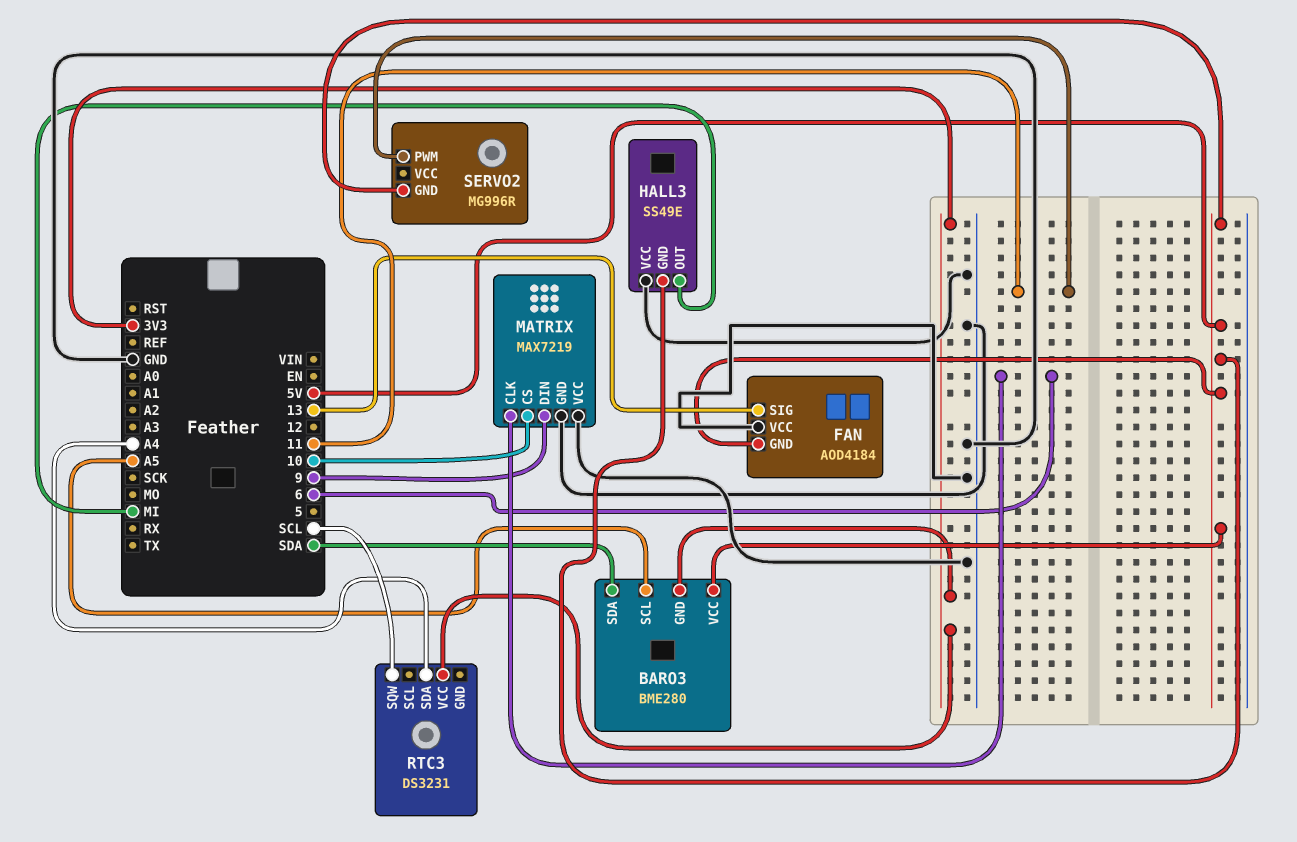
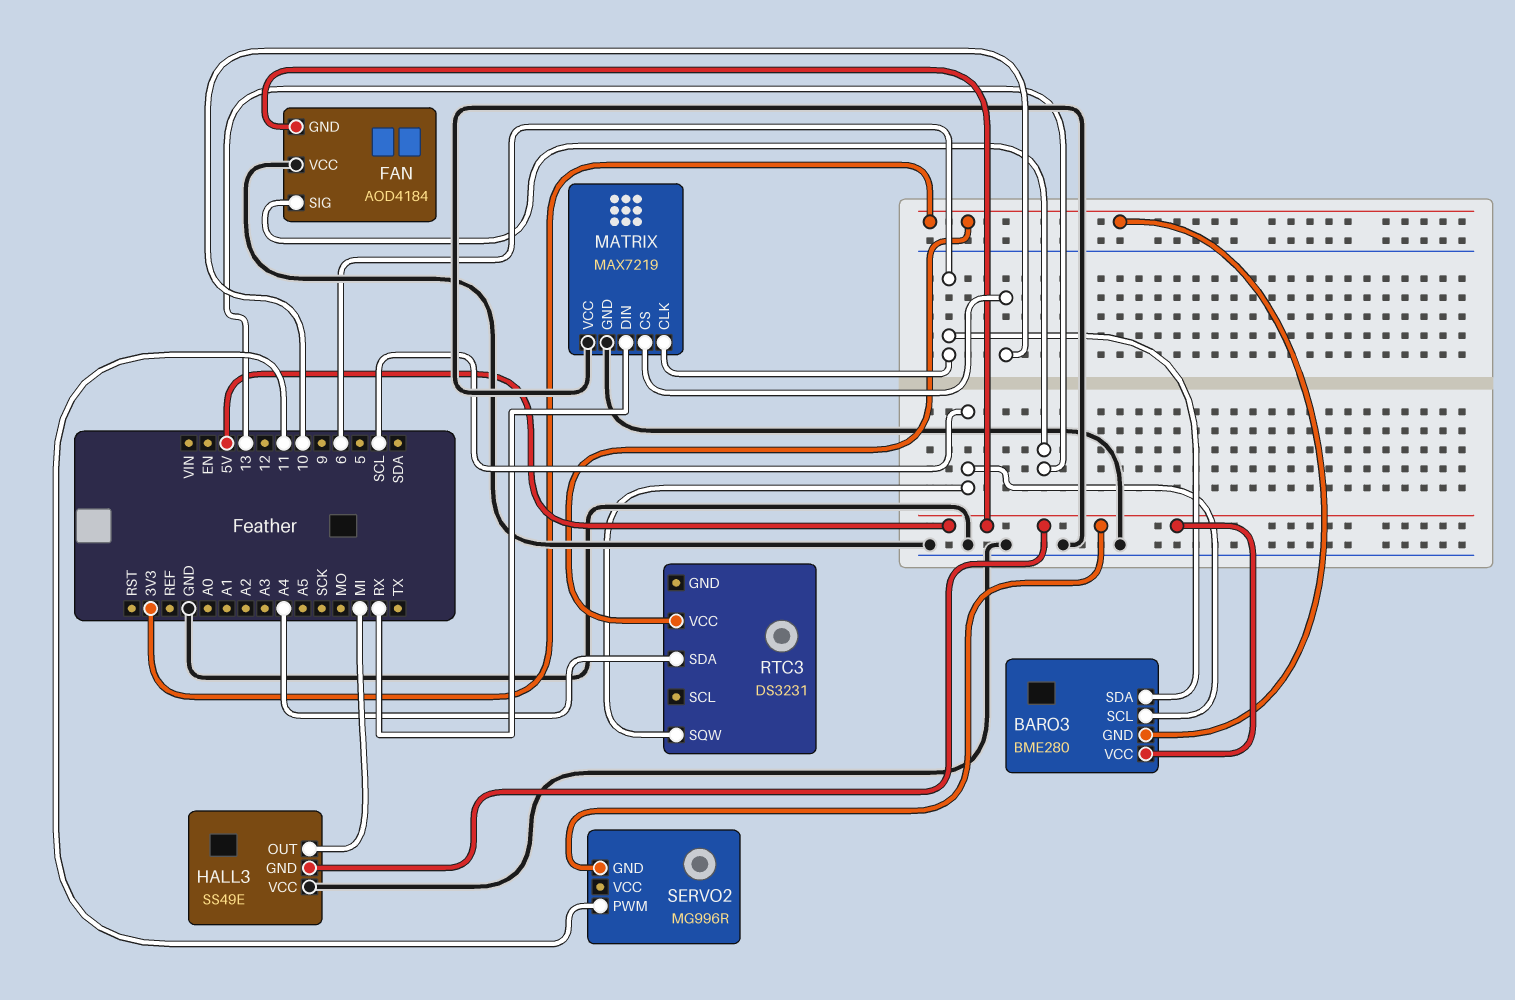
BARO3 pin SCL: A5 -> SCL
BARO3 pin SDA: SDA -> 6
MATRIX pin DIN: 9 -> RX

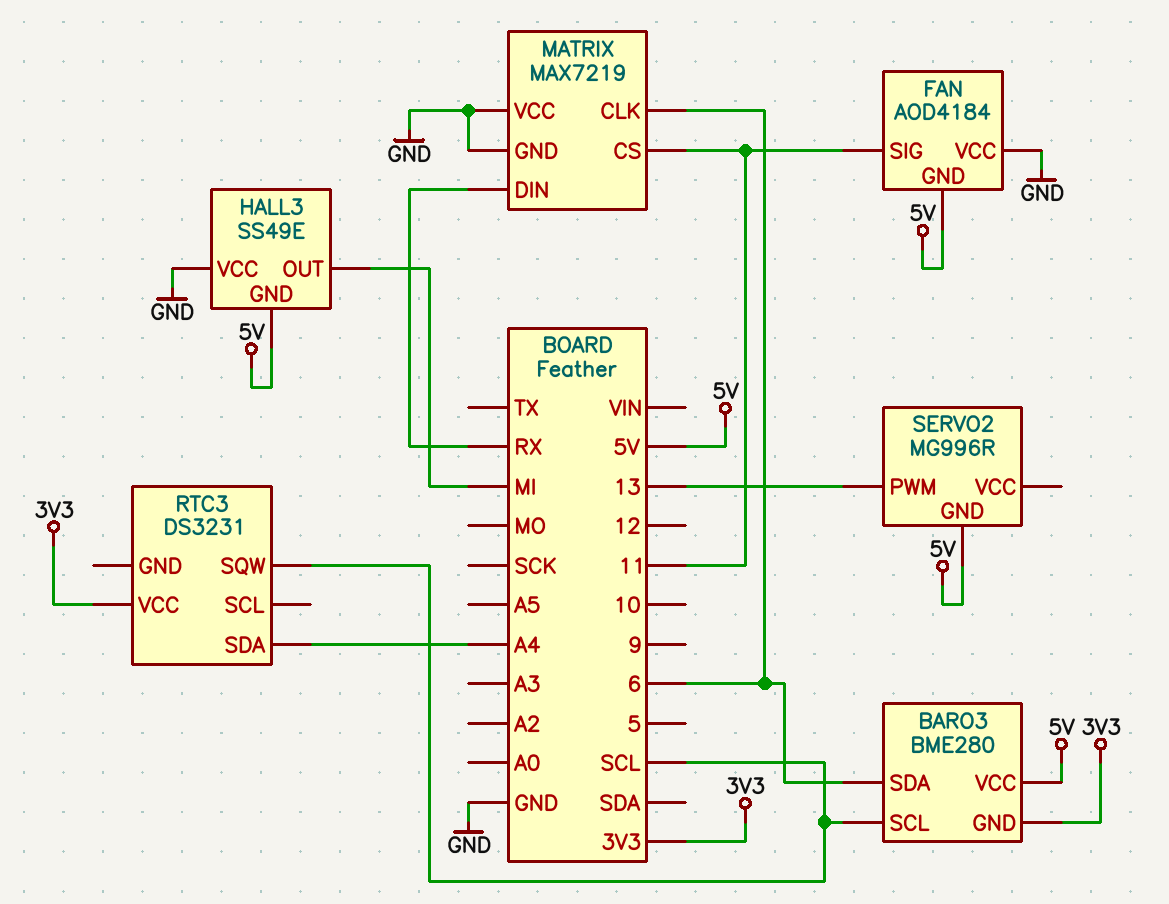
FAN pin SIG: 13 -> 11
MATRIX pin CS: 10 -> 11
SERVO2 pin PWM: 11 -> 13

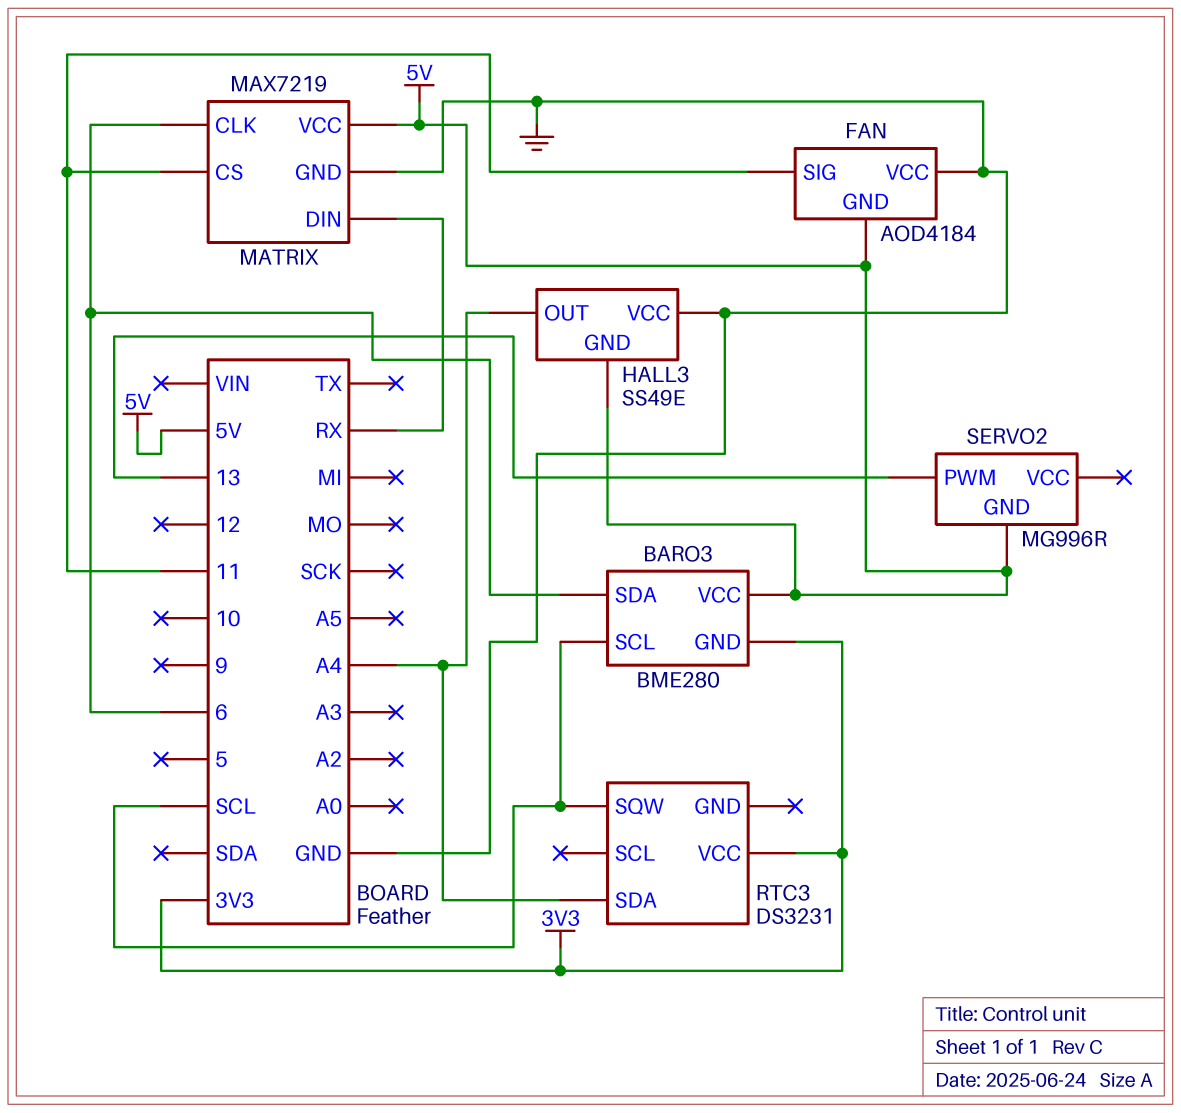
HALL3 pin OUT: MI -> A4
MATRIX pin VCC: GND -> 5V

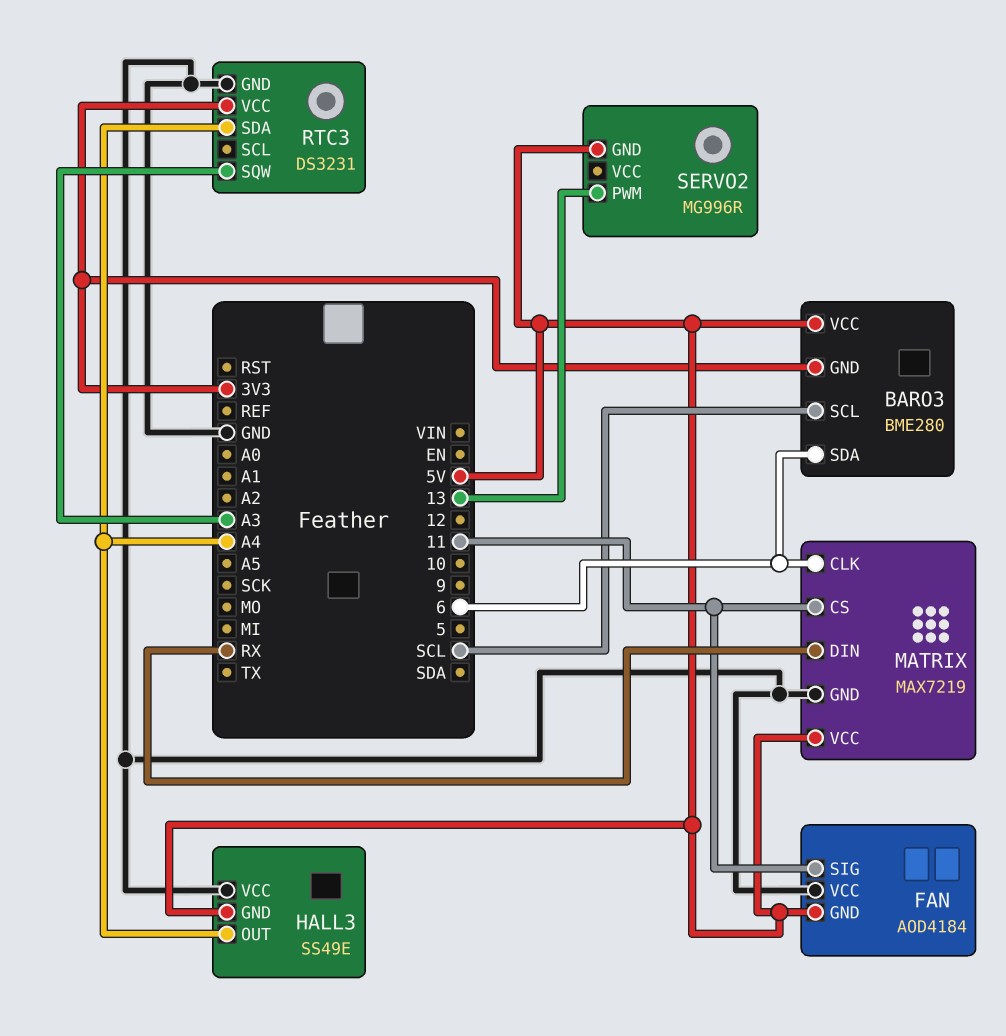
RTC3 pin GND: none -> GND
RTC3 pin SQW: SCL -> A3

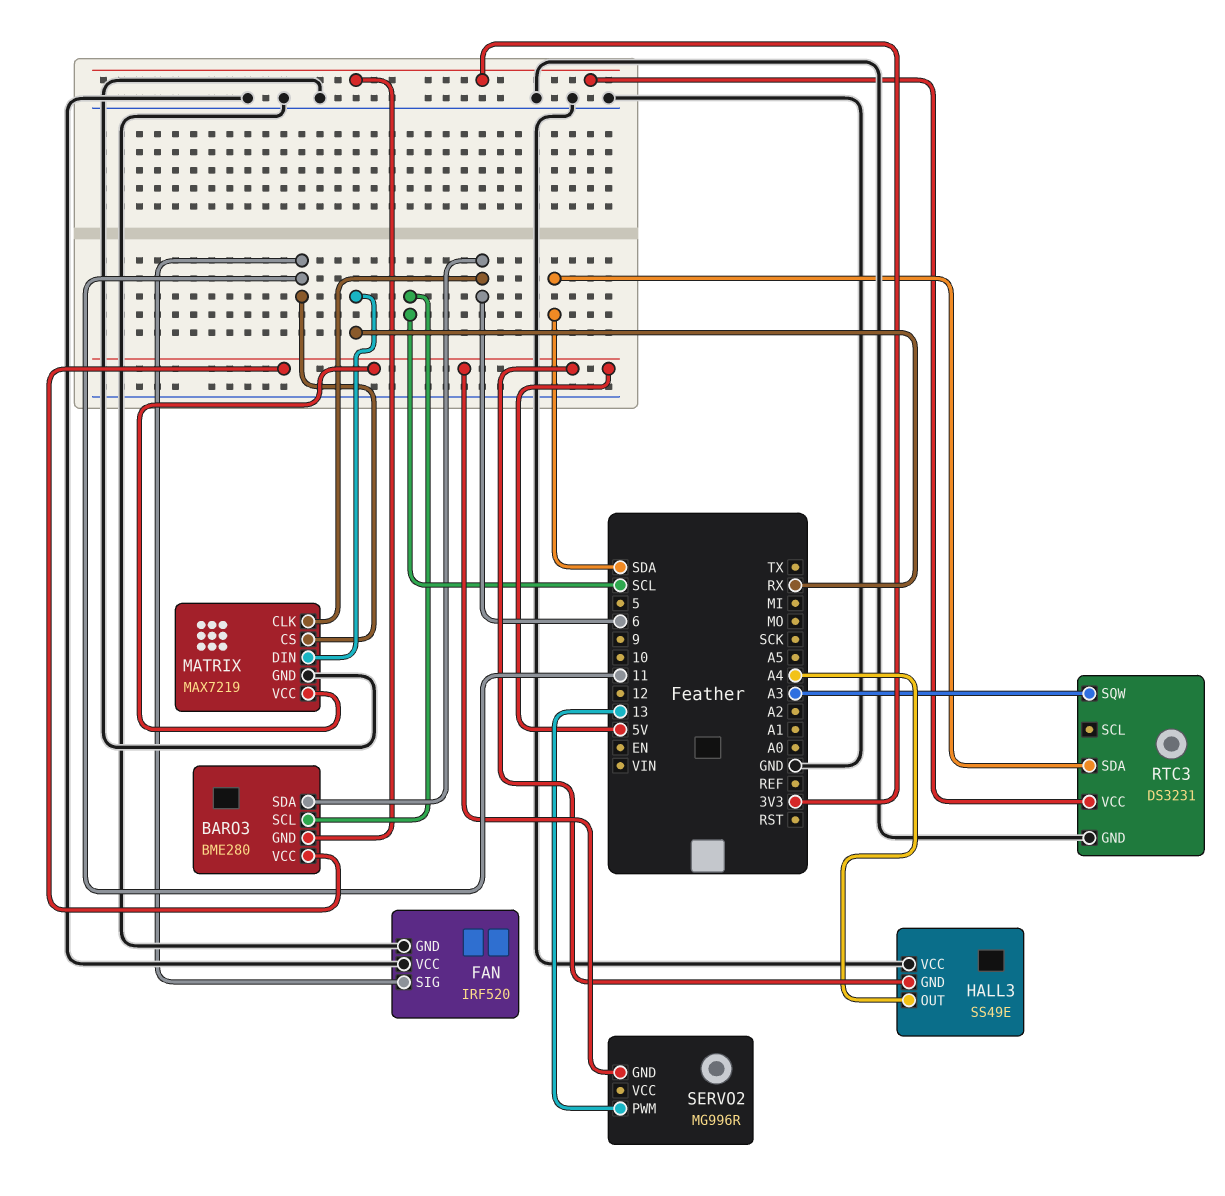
FAN: AOD4184 -> IRF520
FAN pin GND: 5V -> GND
RTC3 pin SDA: A4 -> SDA

